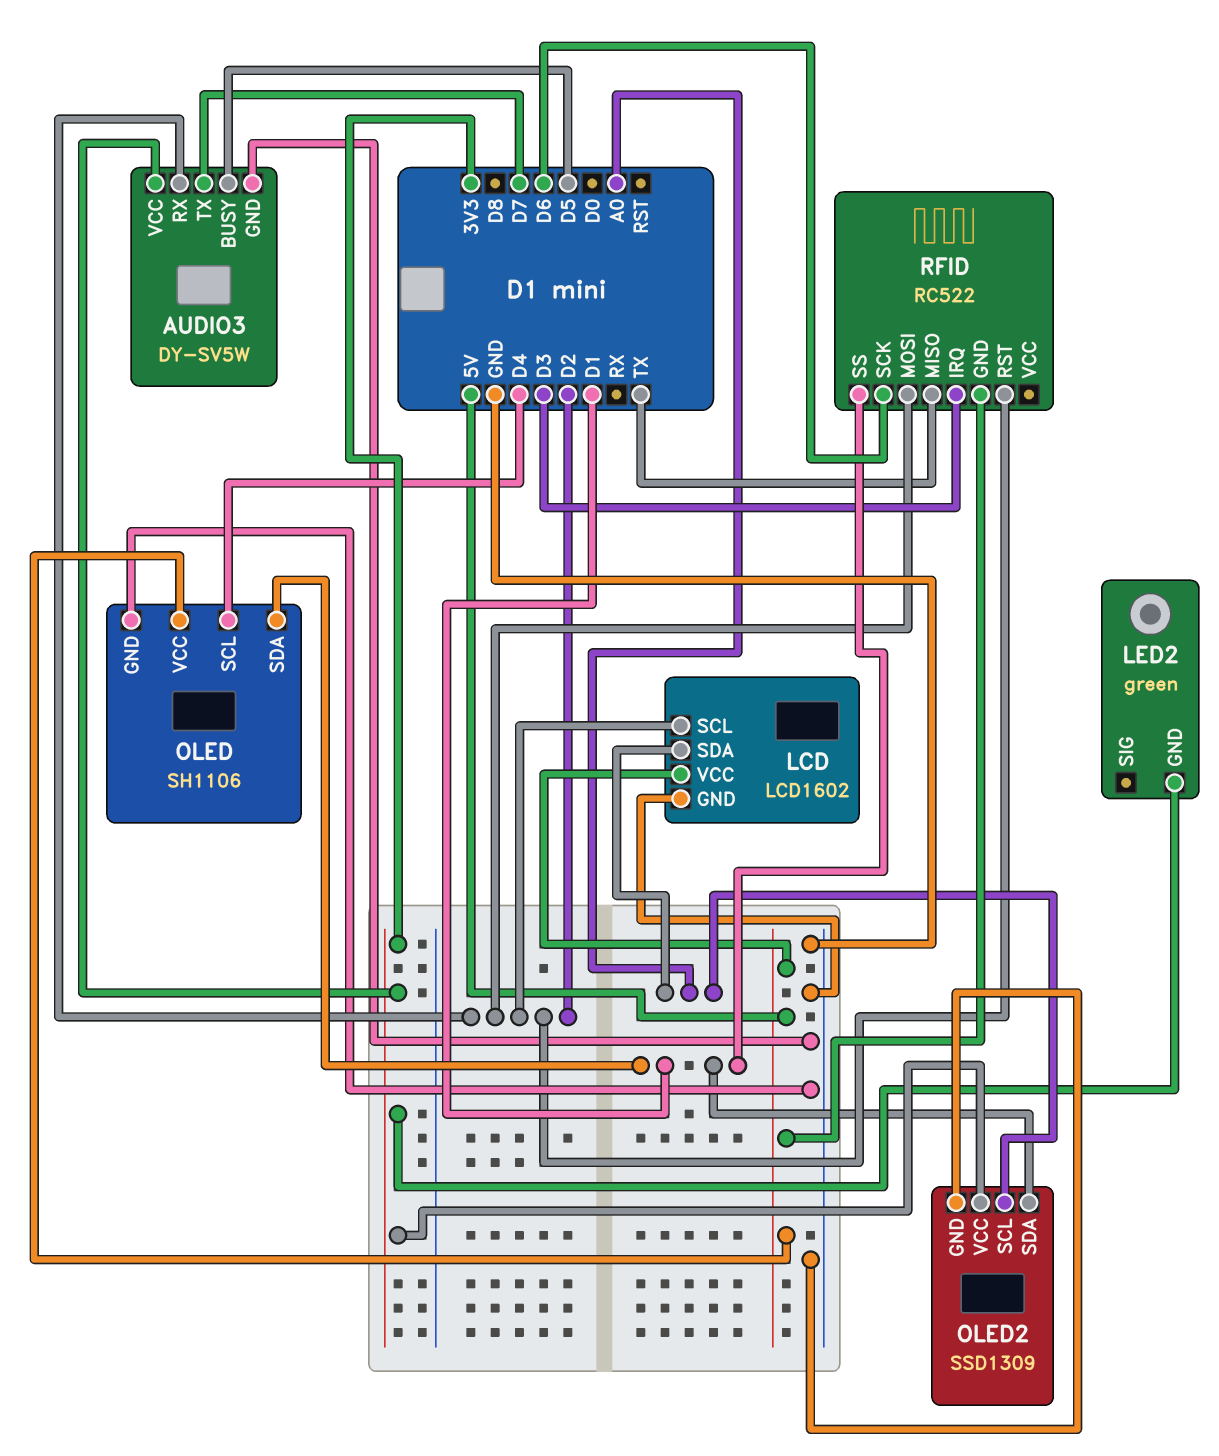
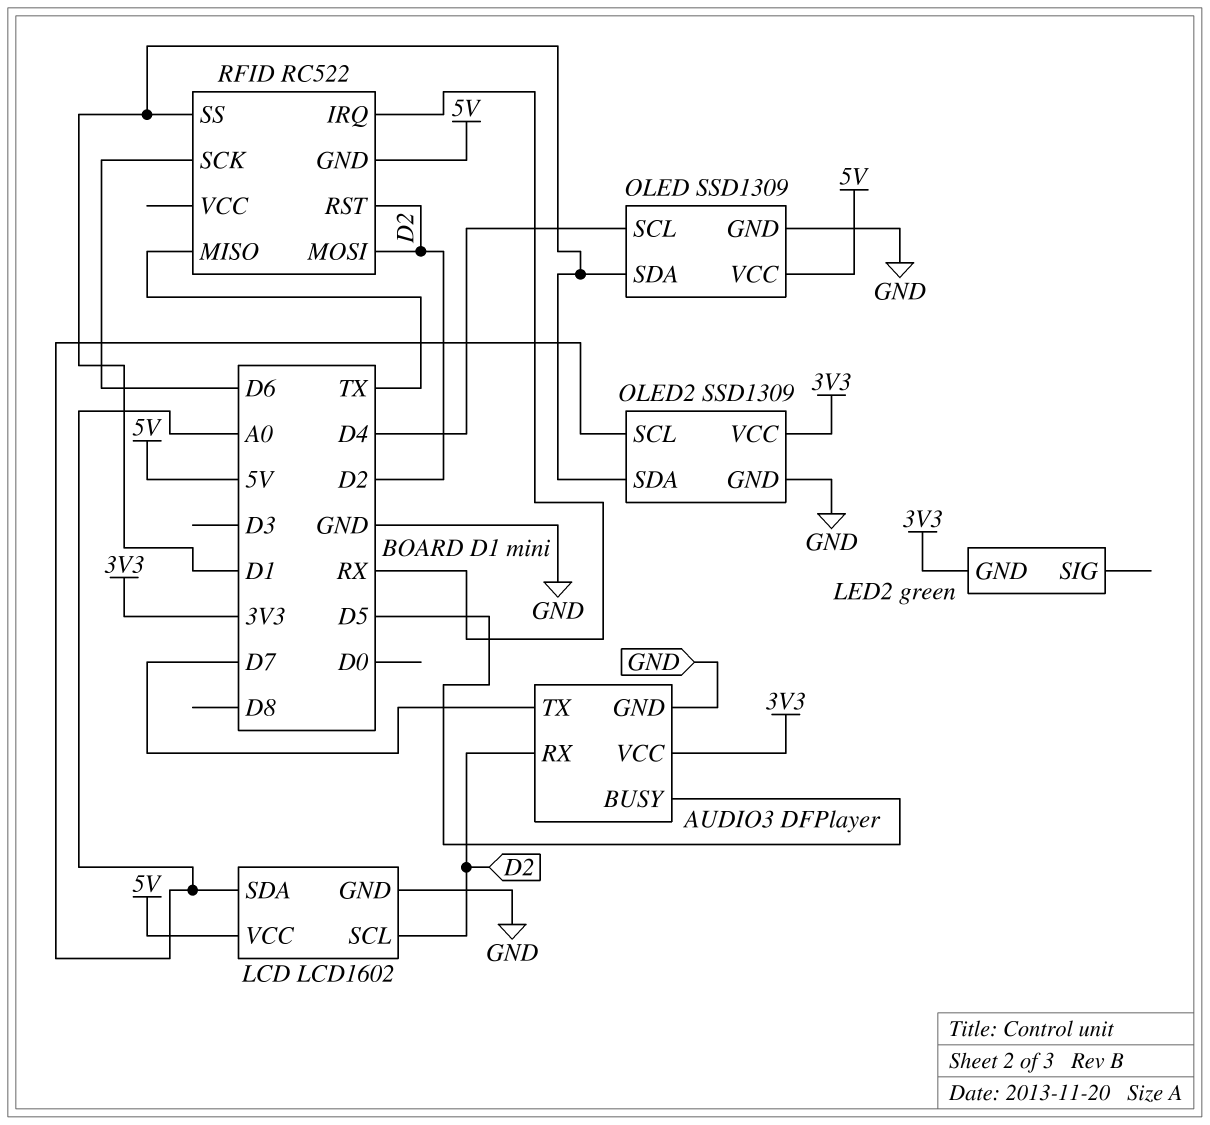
AUDIO3: DY-SV5W -> DFPlayer
OLED: SH1106 -> SSD1309
RFID pin IRQ: D3 -> RX

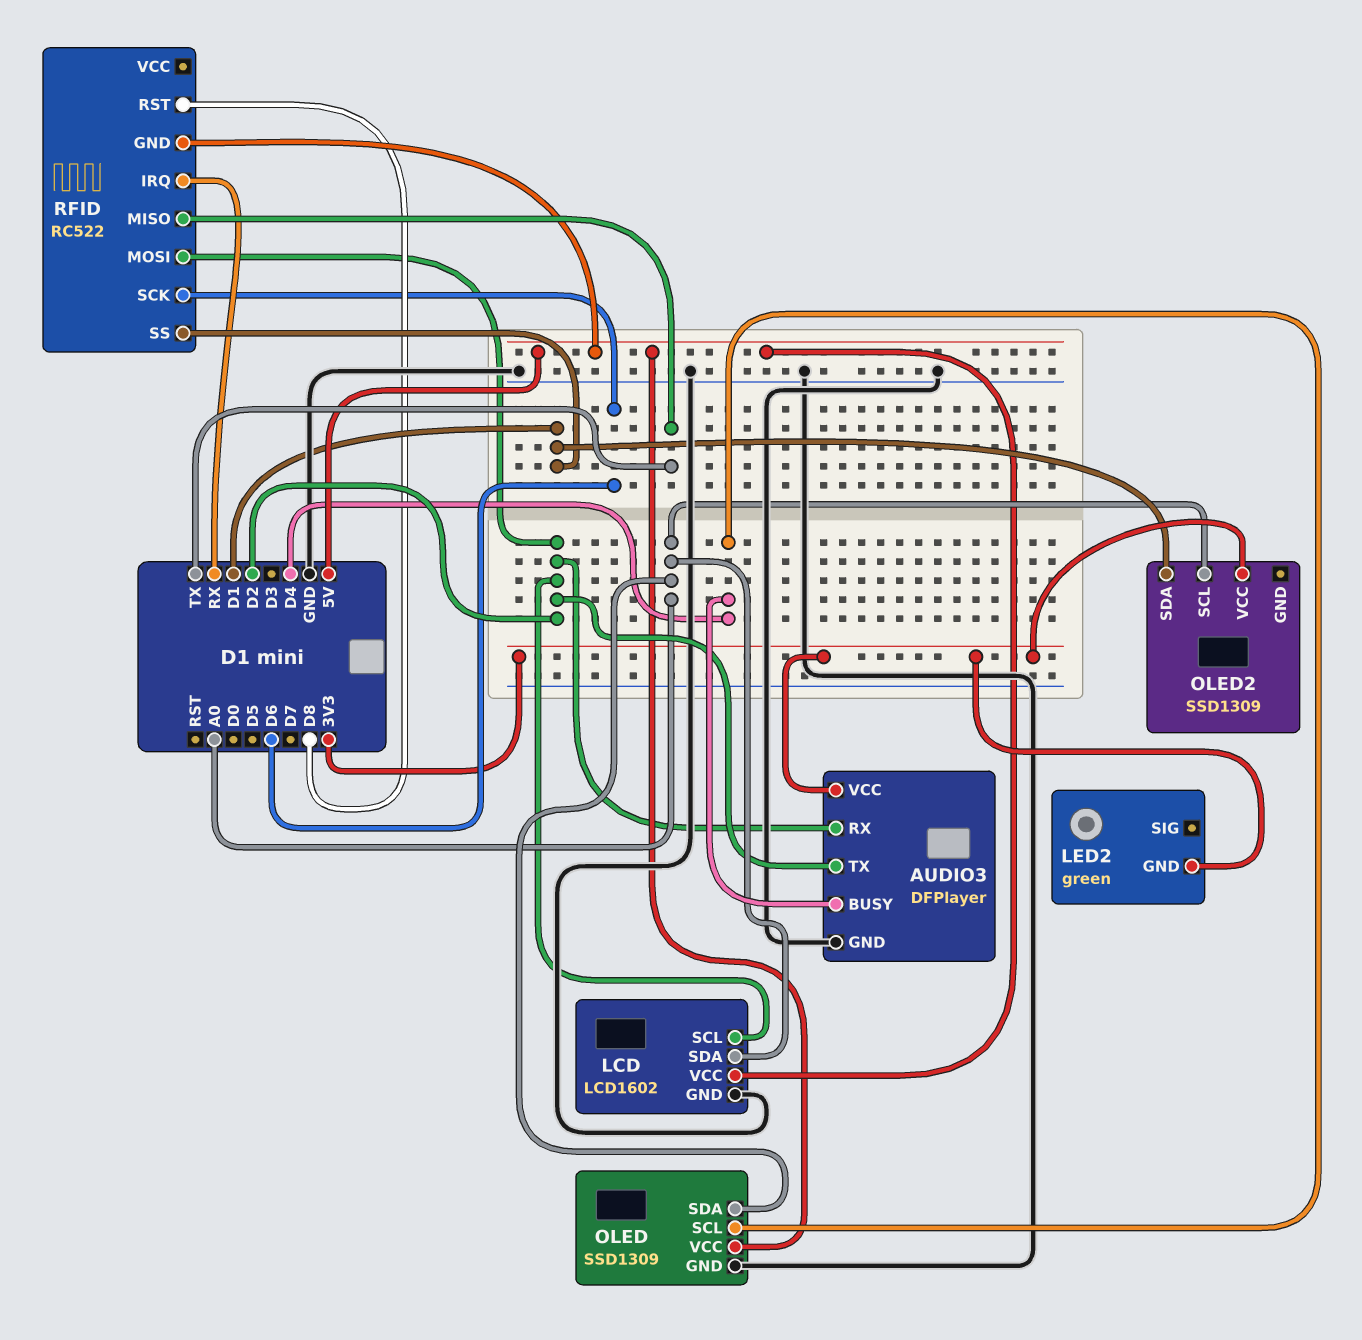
AUDIO3 pin BUSY: D5 -> D4
AUDIO3 pin TX: D7 -> D2
OLED pin SDA: D1 -> A0
OLED2 pin GND: GND -> none
RFID pin RST: D2 -> D8

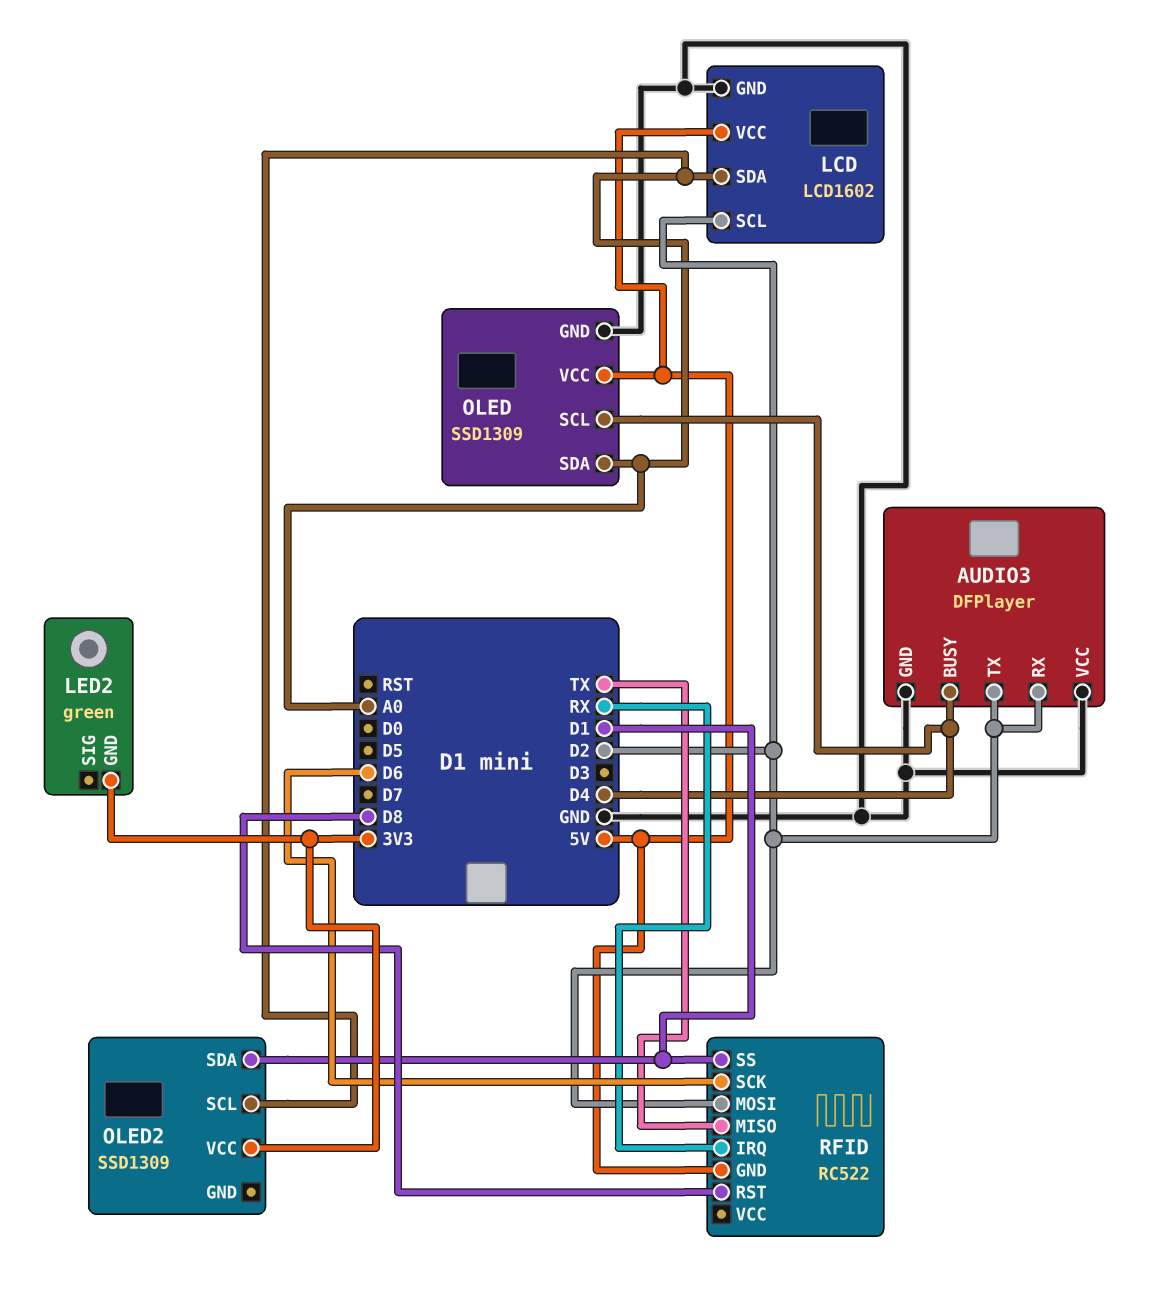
AUDIO3 pin VCC: 3V3 -> GND

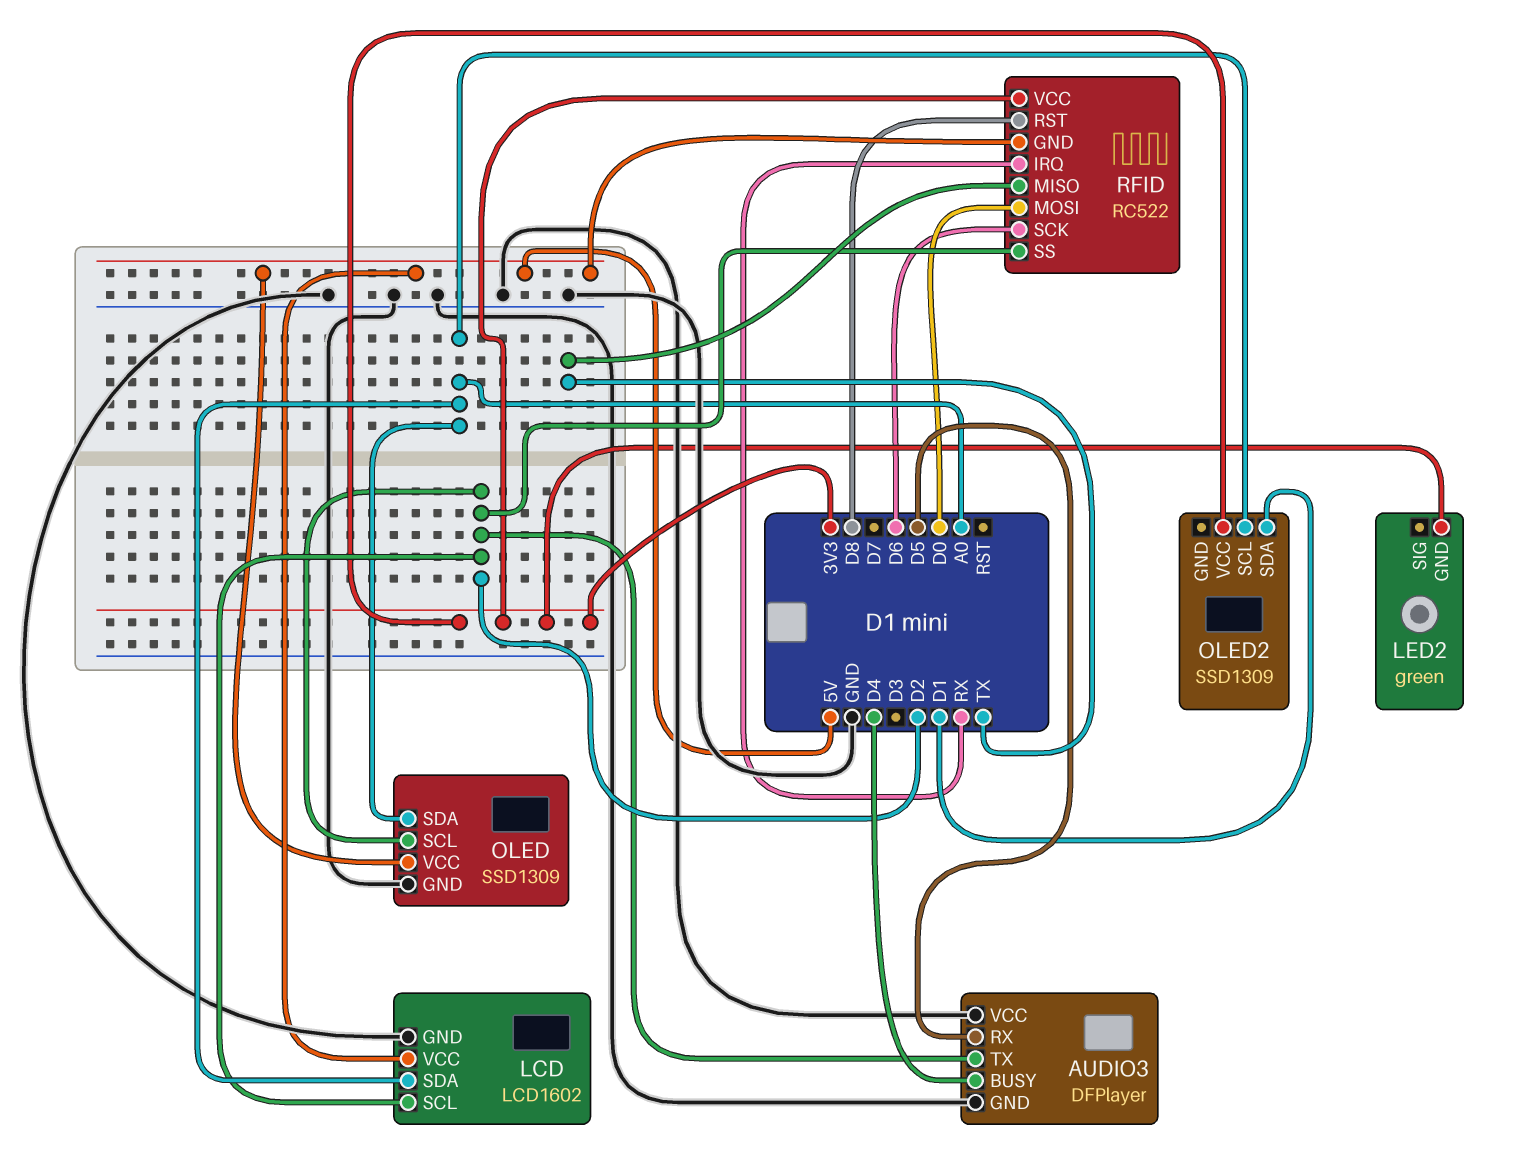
AUDIO3 pin RX: D2 -> D5
OLED pin SCL: D4 -> D2
RFID pin MOSI: D2 -> D0
RFID pin SS: D1 -> D2
RFID pin VCC: none -> 3V3

